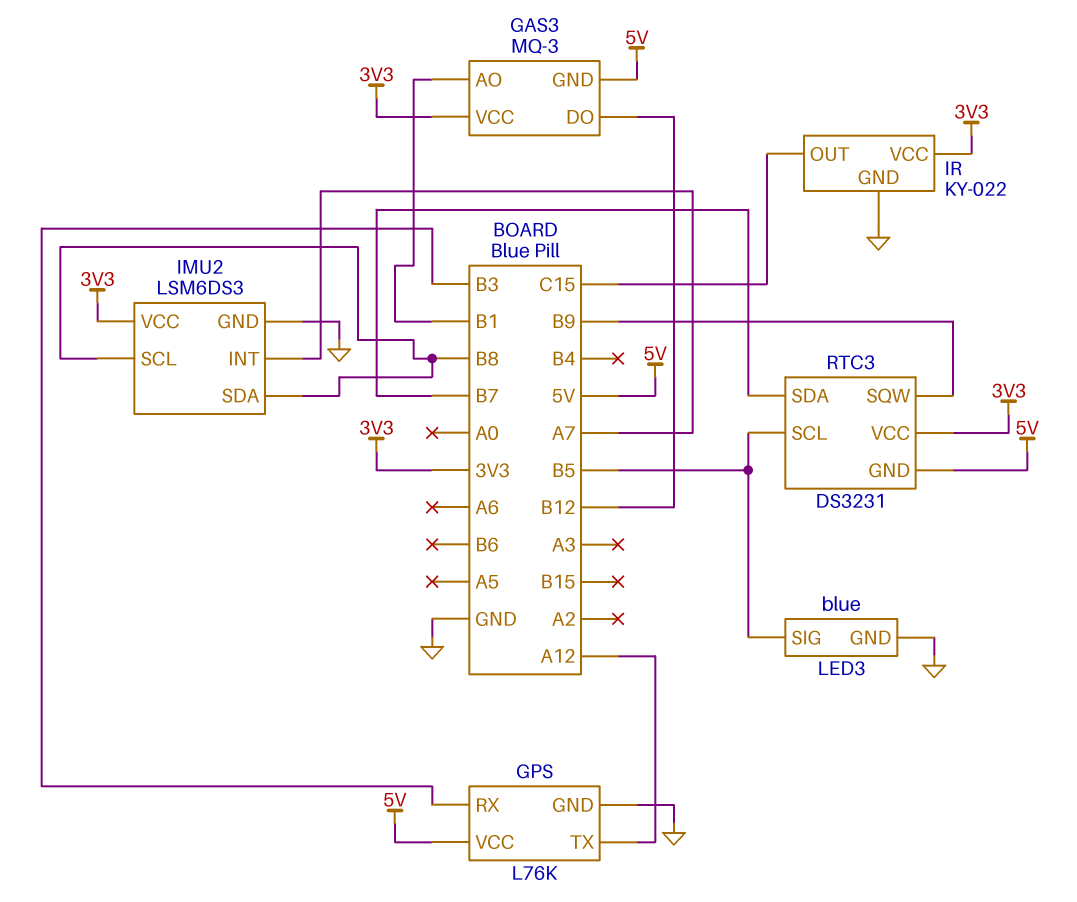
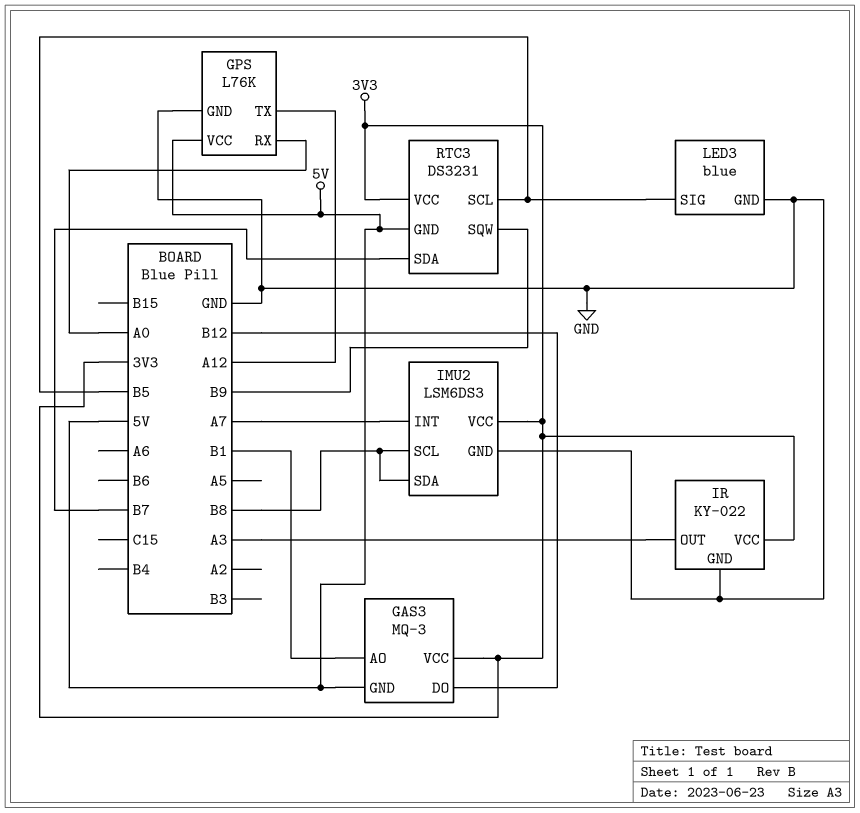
GPS pin RX: B3 -> A0
IR pin OUT: C15 -> A3

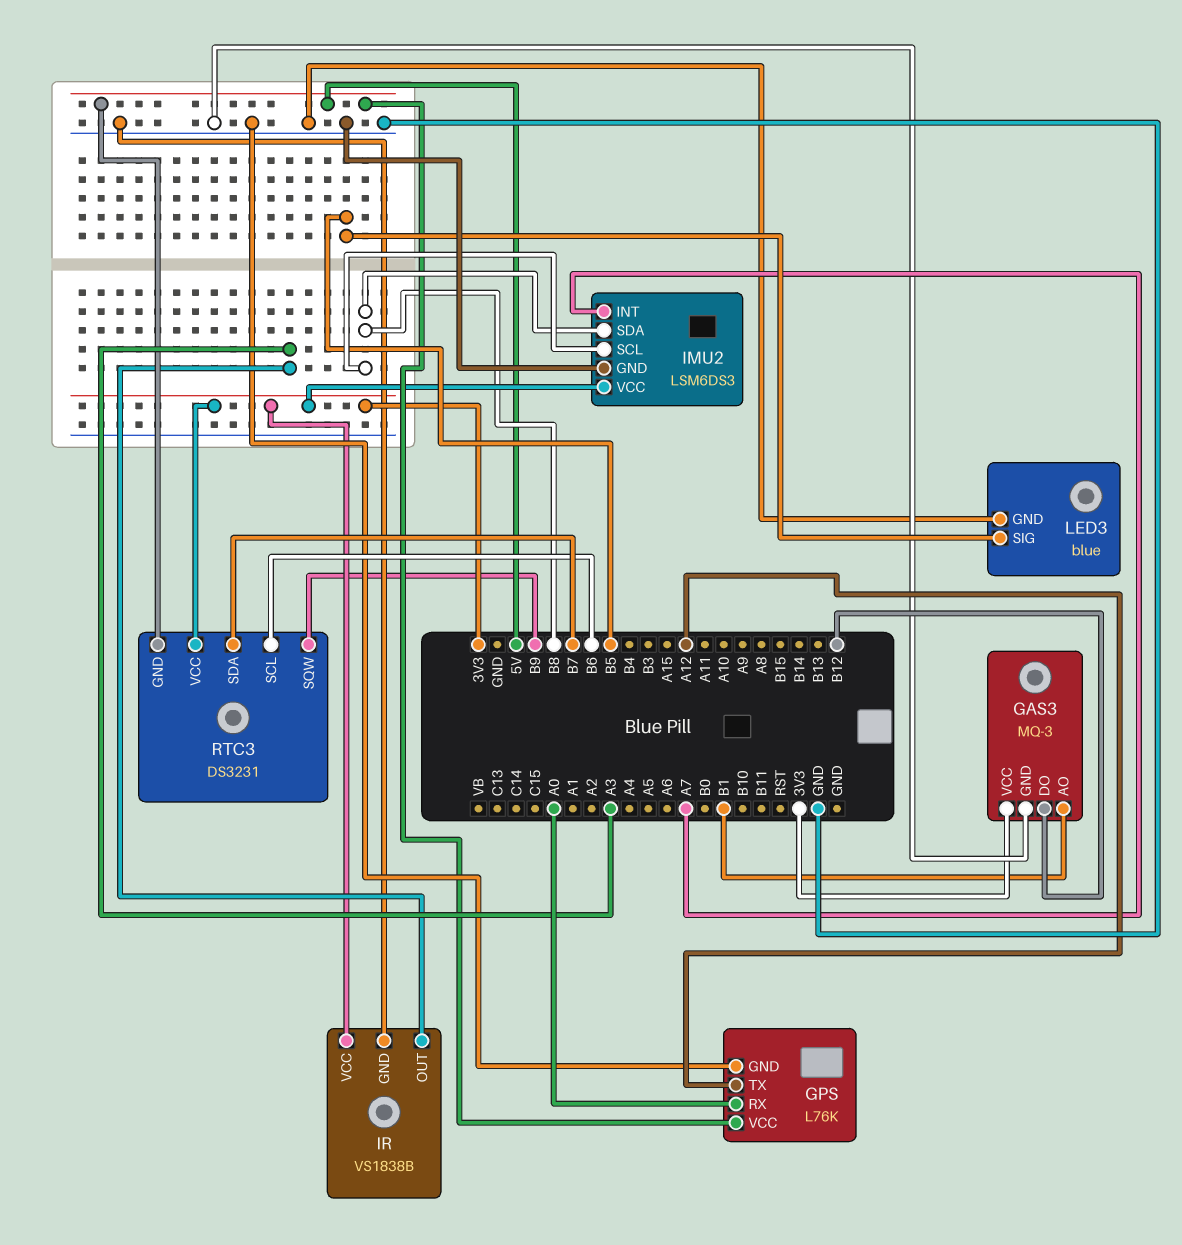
GAS3 pin GND: 5V -> GND
IR: KY-022 -> VS1838B
RTC3 pin SCL: B5 -> B6

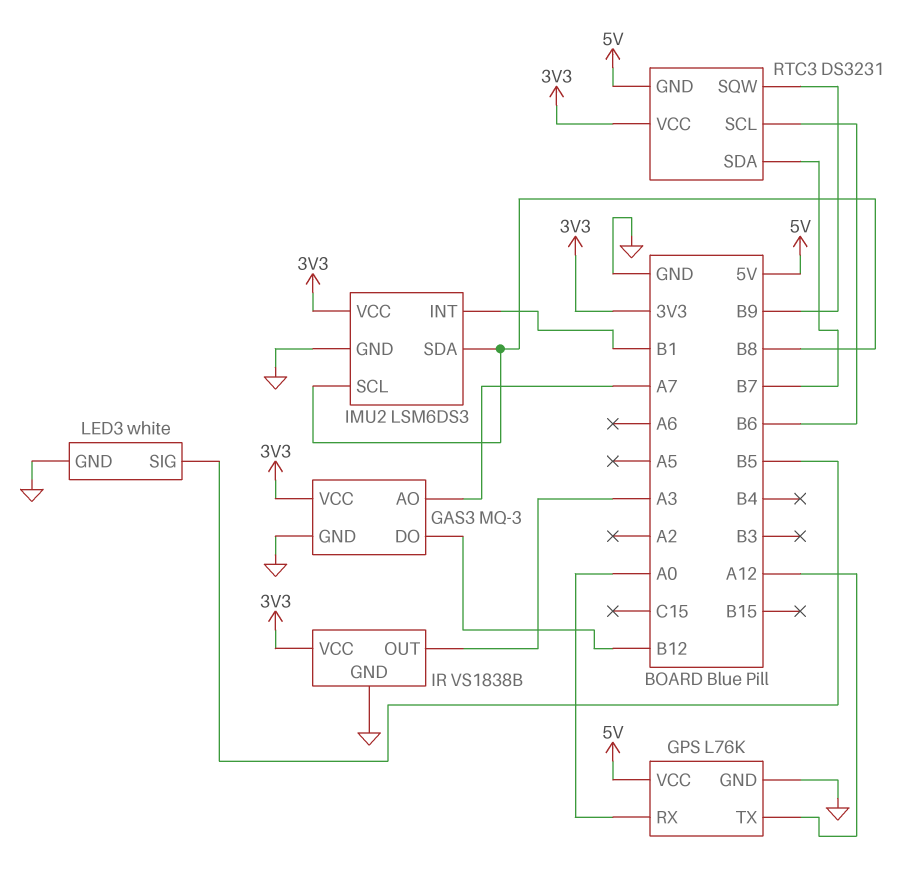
GAS3 pin AO: B1 -> A7
IMU2 pin INT: A7 -> B1
LED3: blue -> white

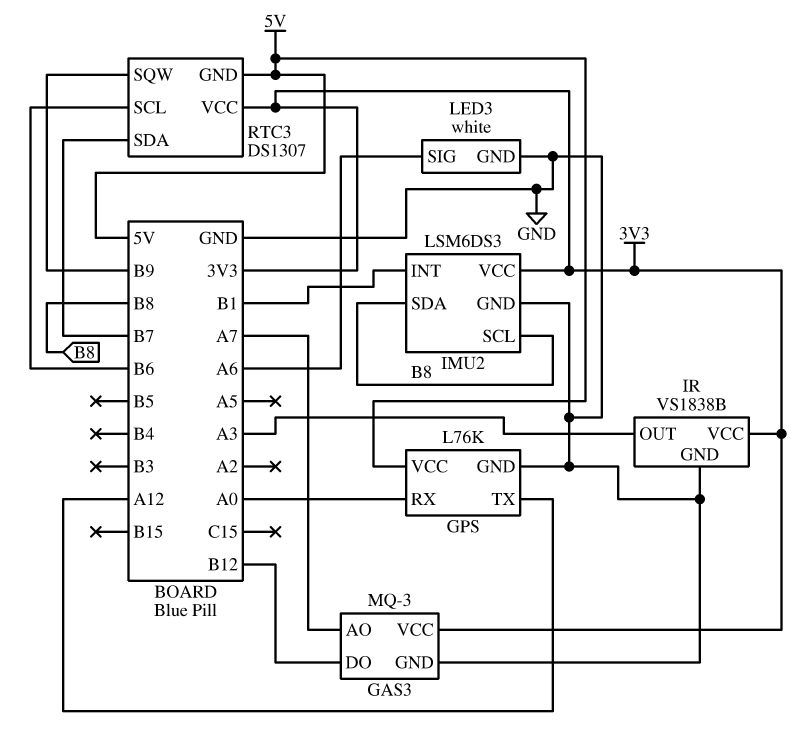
LED3 pin SIG: B5 -> A6
RTC3: DS3231 -> DS1307

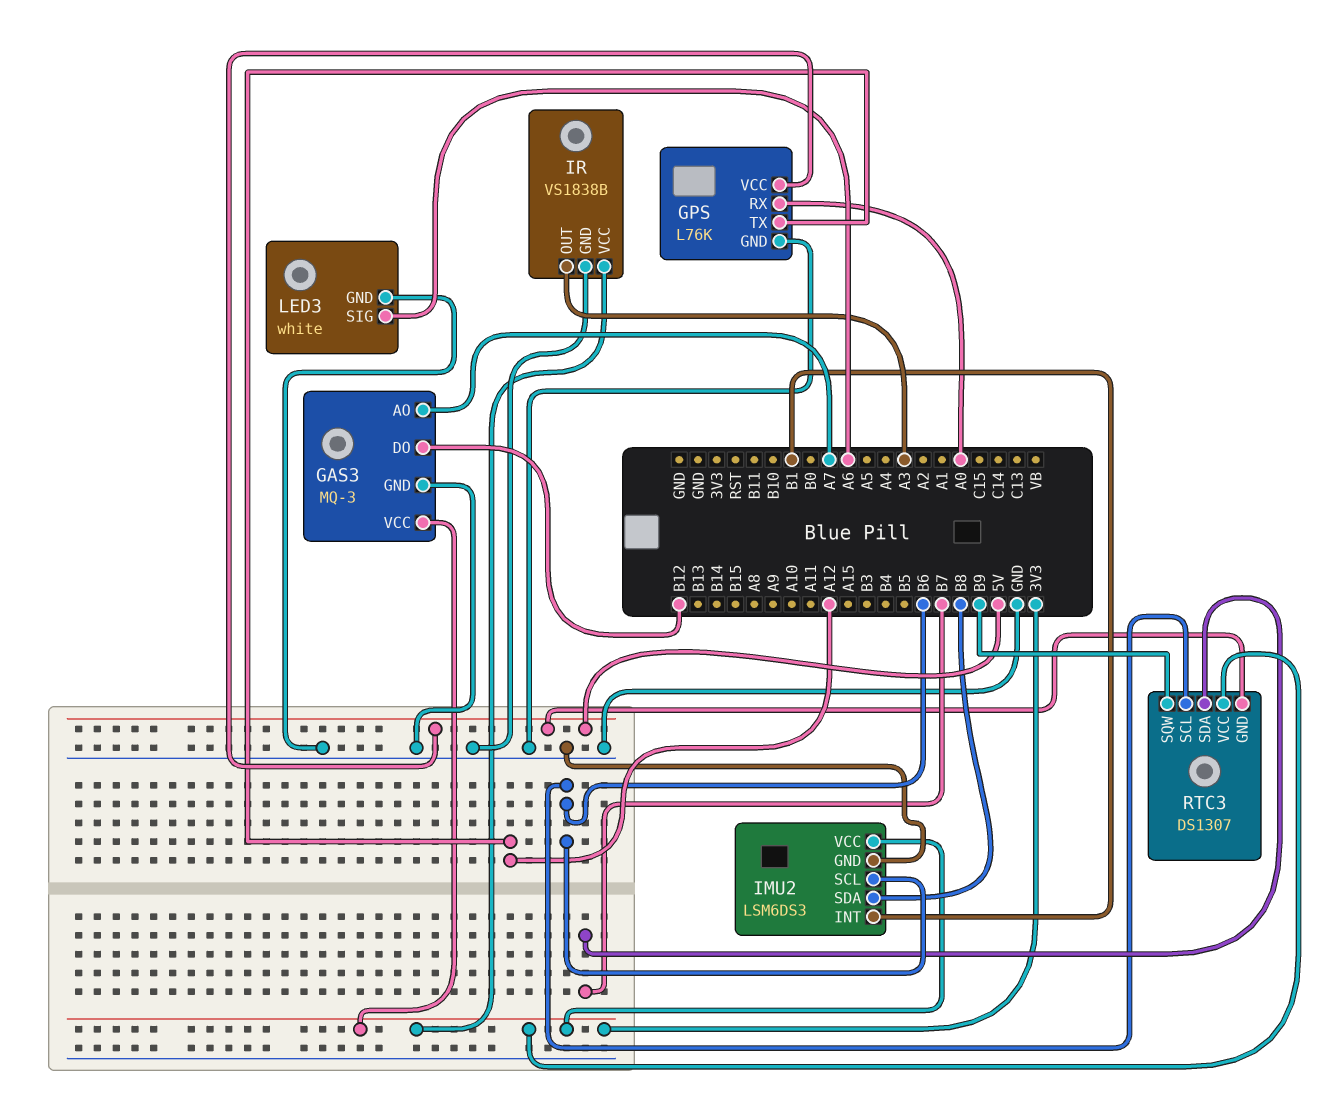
IMU2 pin SCL: B8 -> B6

